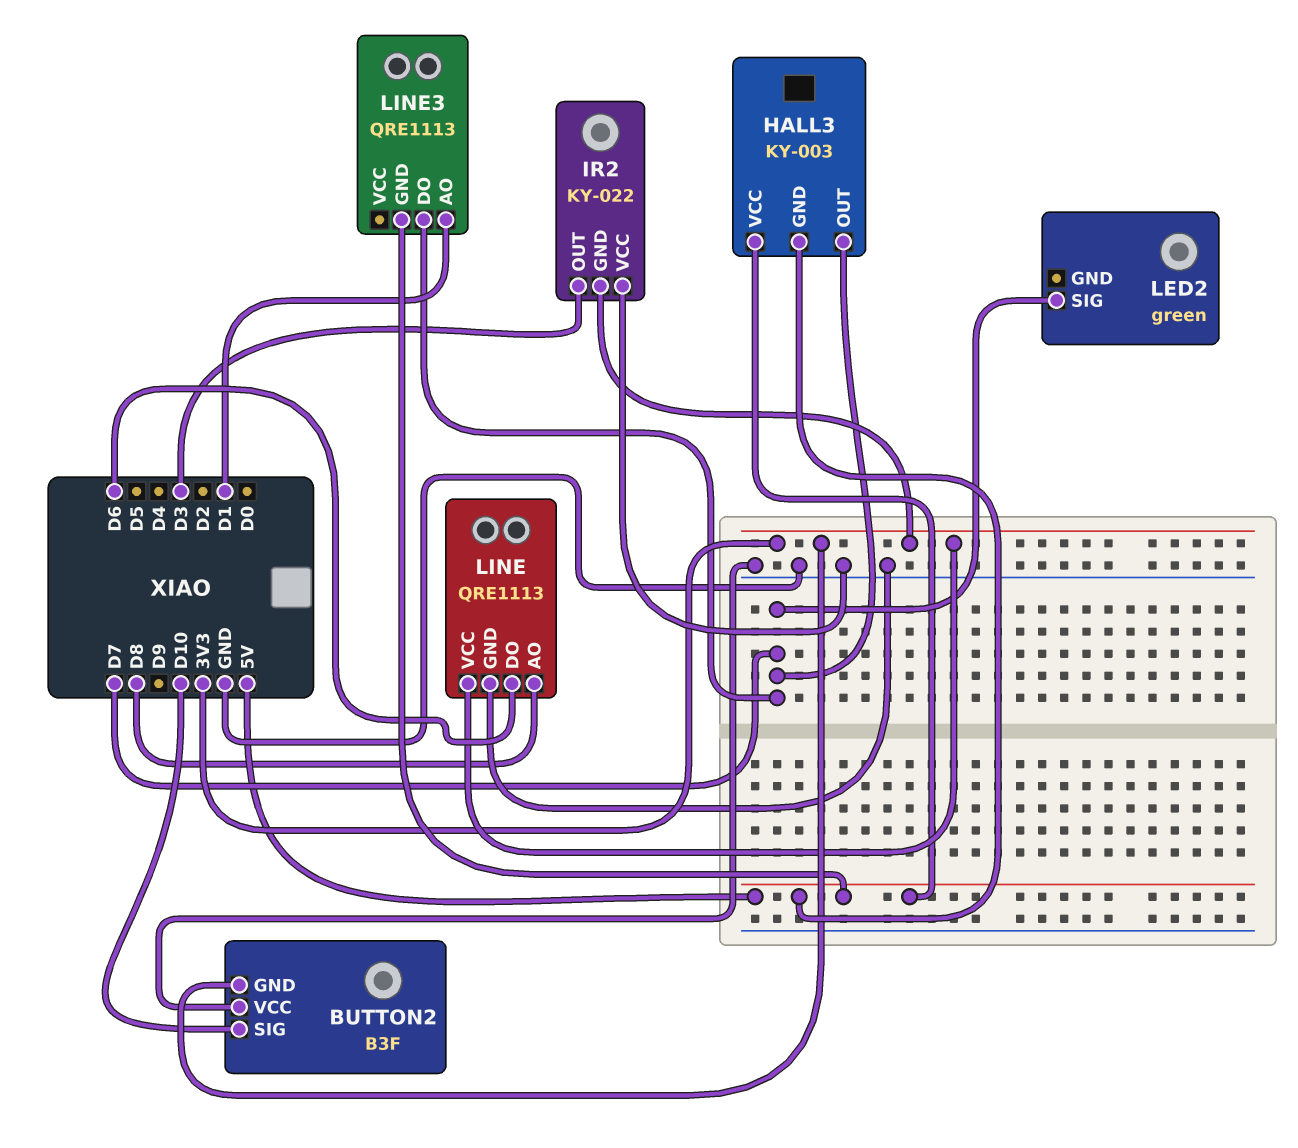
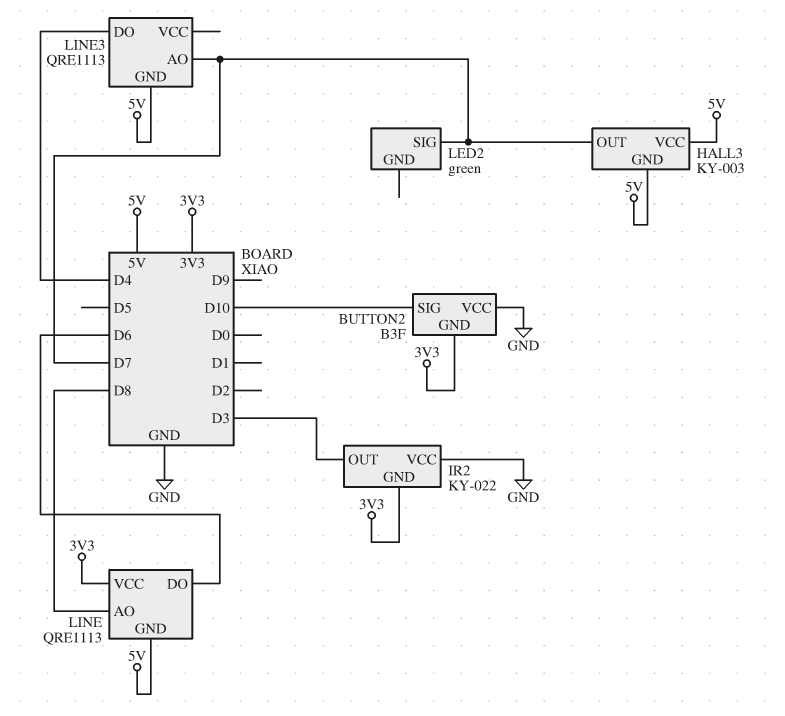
LINE pin GND: GND -> 5V
LINE3 pin AO: D1 -> D7
LINE3 pin DO: D7 -> D4

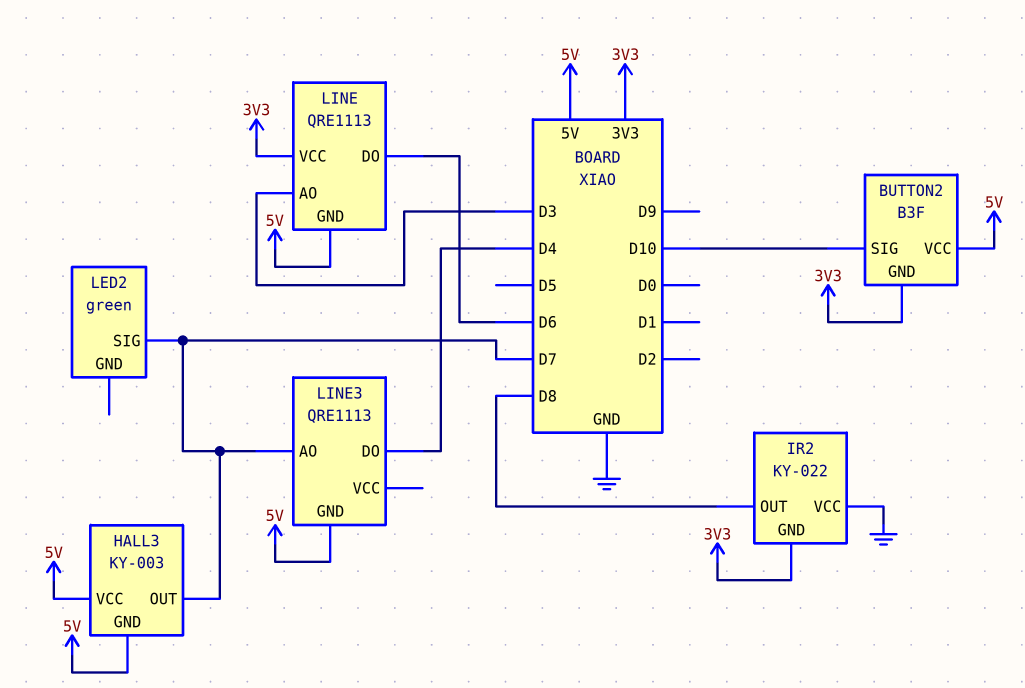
BUTTON2 pin VCC: GND -> 5V
IR2 pin OUT: D3 -> D8
LINE pin AO: D8 -> D3

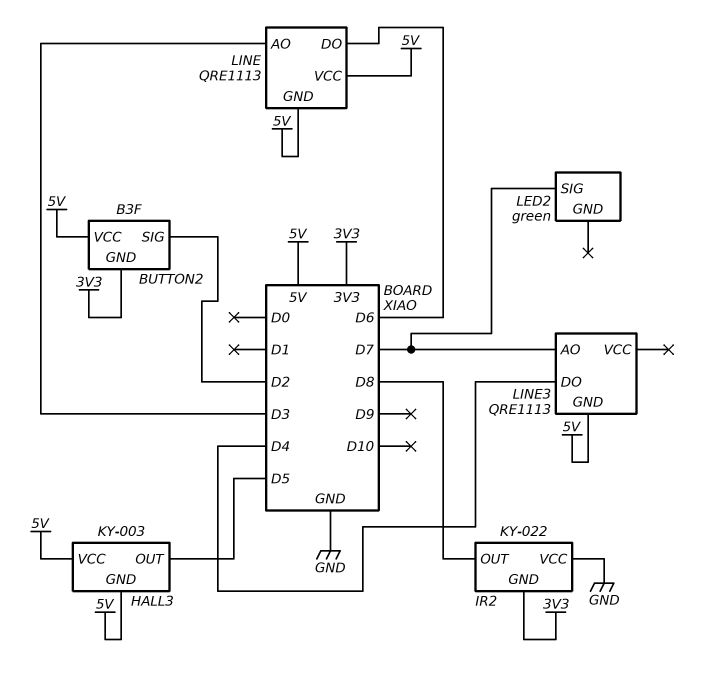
BUTTON2 pin SIG: D10 -> D2
HALL3 pin OUT: D7 -> D5
LINE pin VCC: 3V3 -> 5V

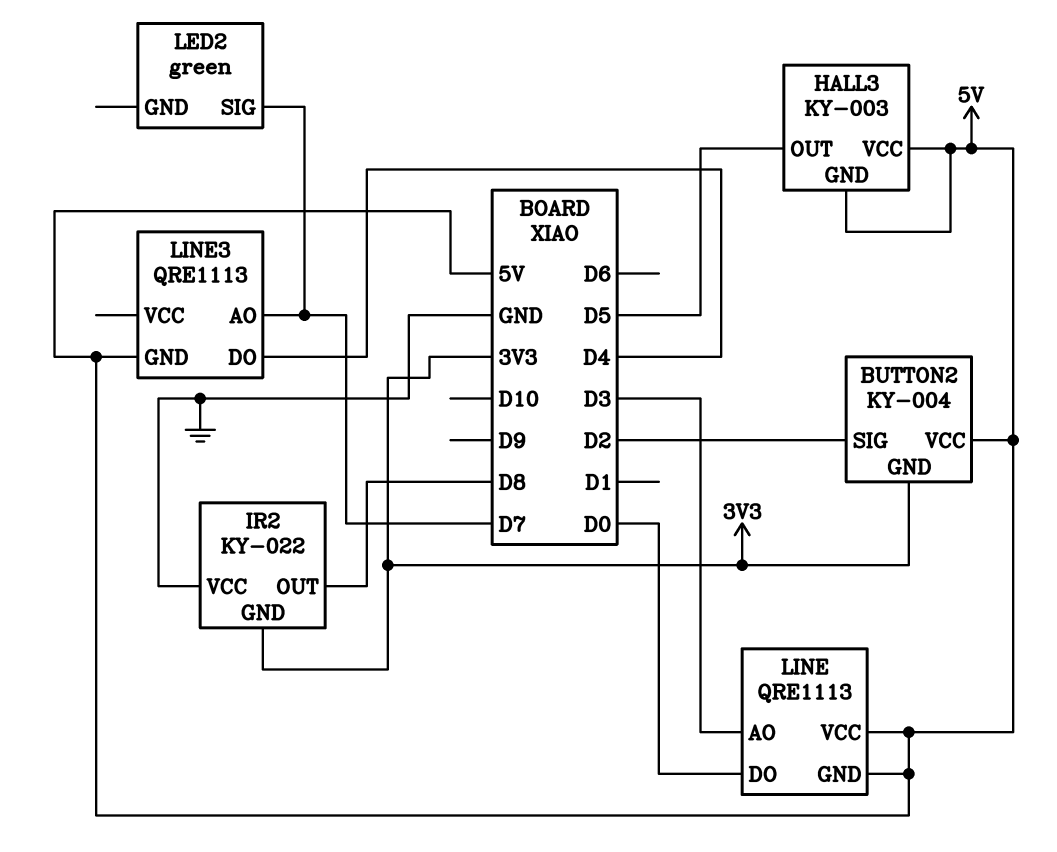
BUTTON2: B3F -> KY-004
LINE pin DO: D6 -> D0

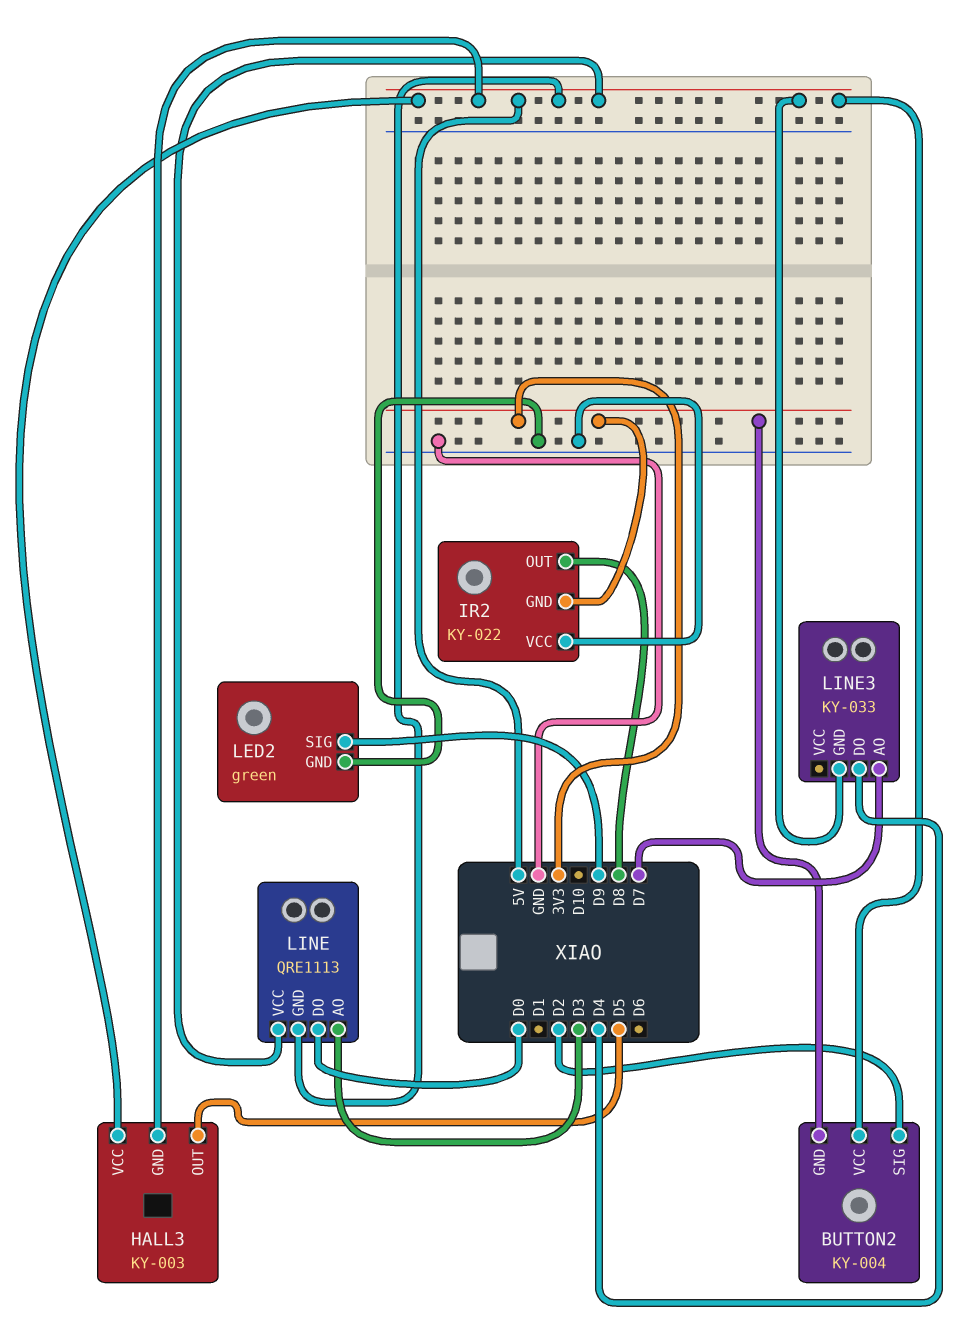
LED2 pin GND: none -> GND
LED2 pin SIG: D7 -> D9
LINE3: QRE1113 -> KY-033

